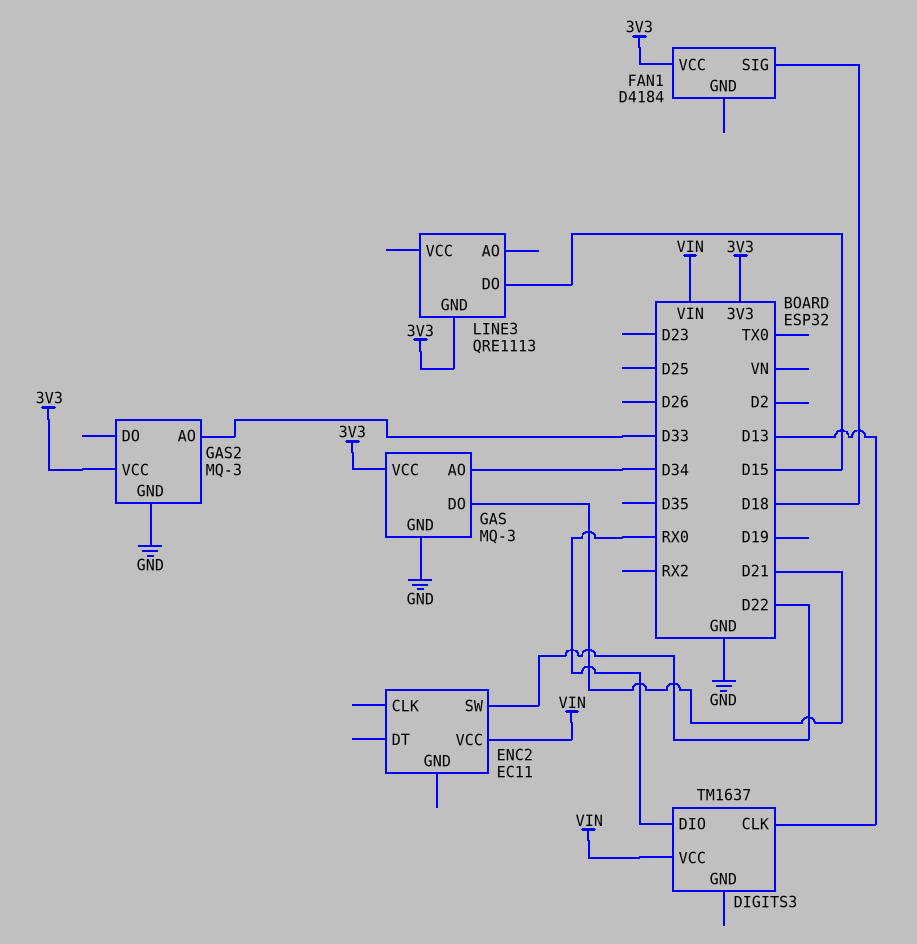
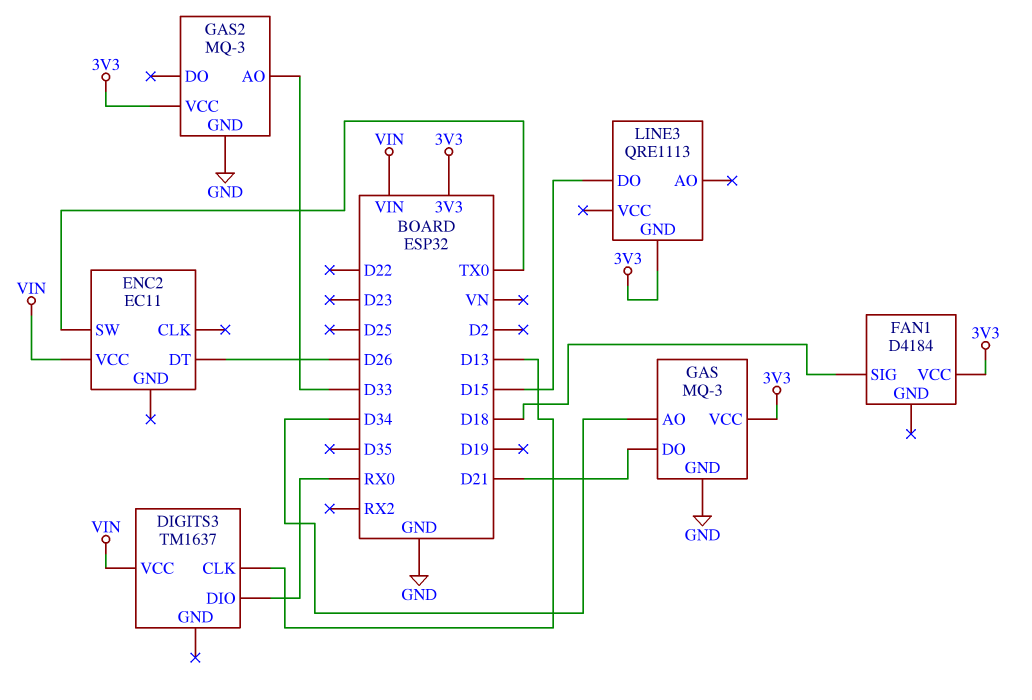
ENC2 pin DT: none -> D26
ENC2 pin SW: D22 -> TX0

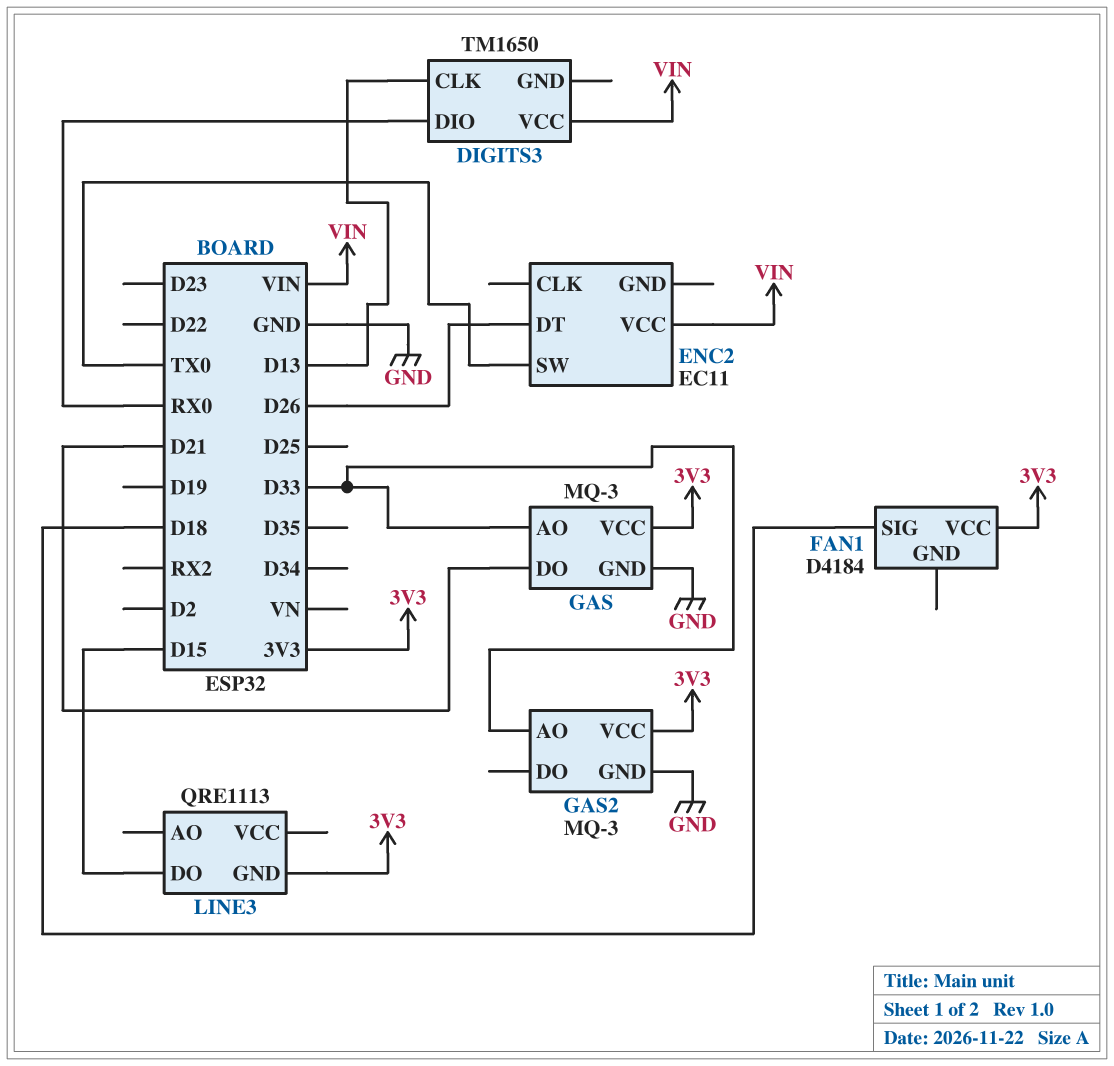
DIGITS3: TM1637 -> TM1650
GAS pin AO: D34 -> D33

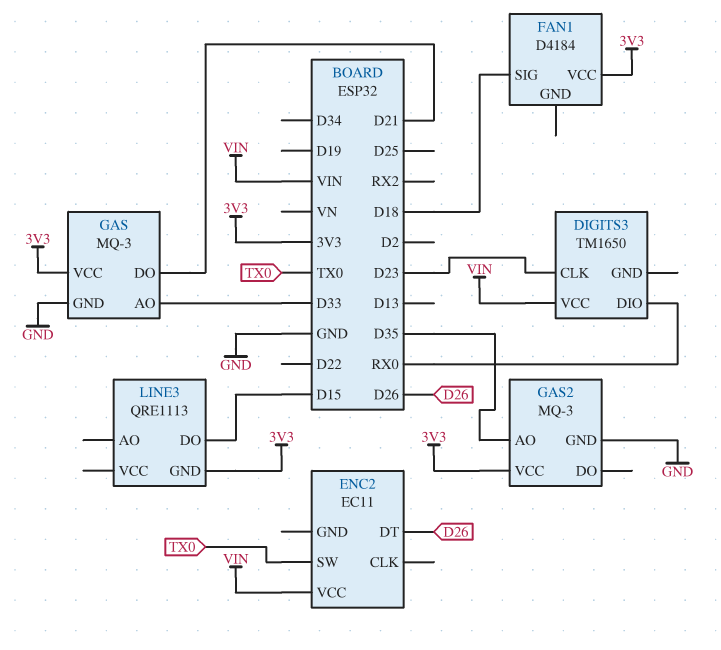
DIGITS3 pin CLK: D13 -> D23
GAS2 pin AO: D33 -> D35

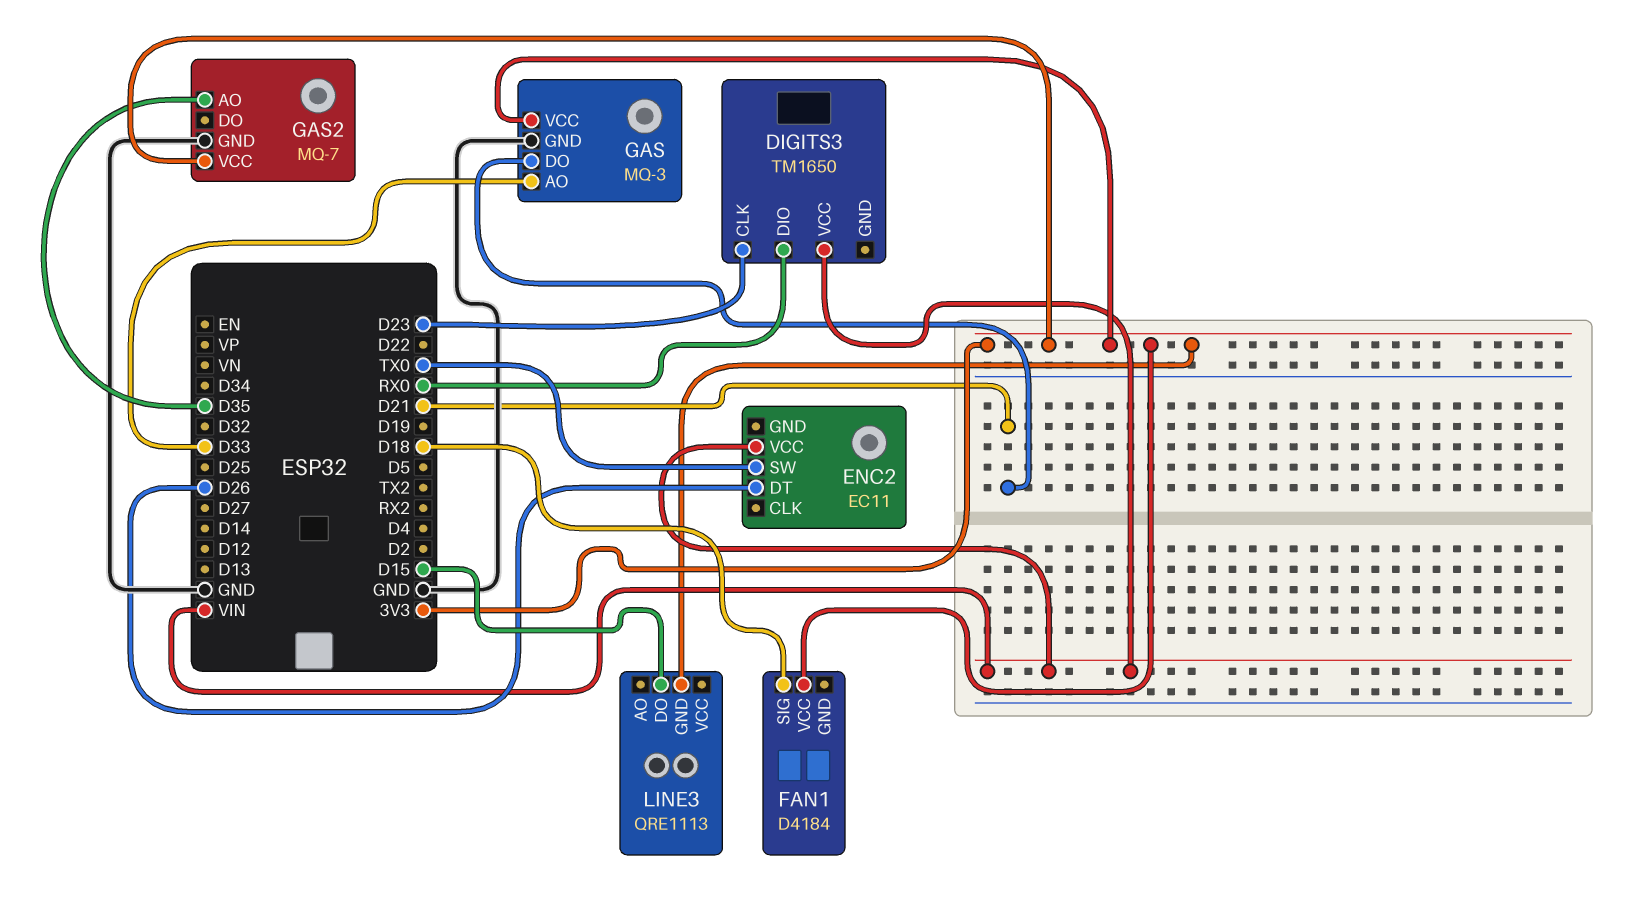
GAS2: MQ-3 -> MQ-7

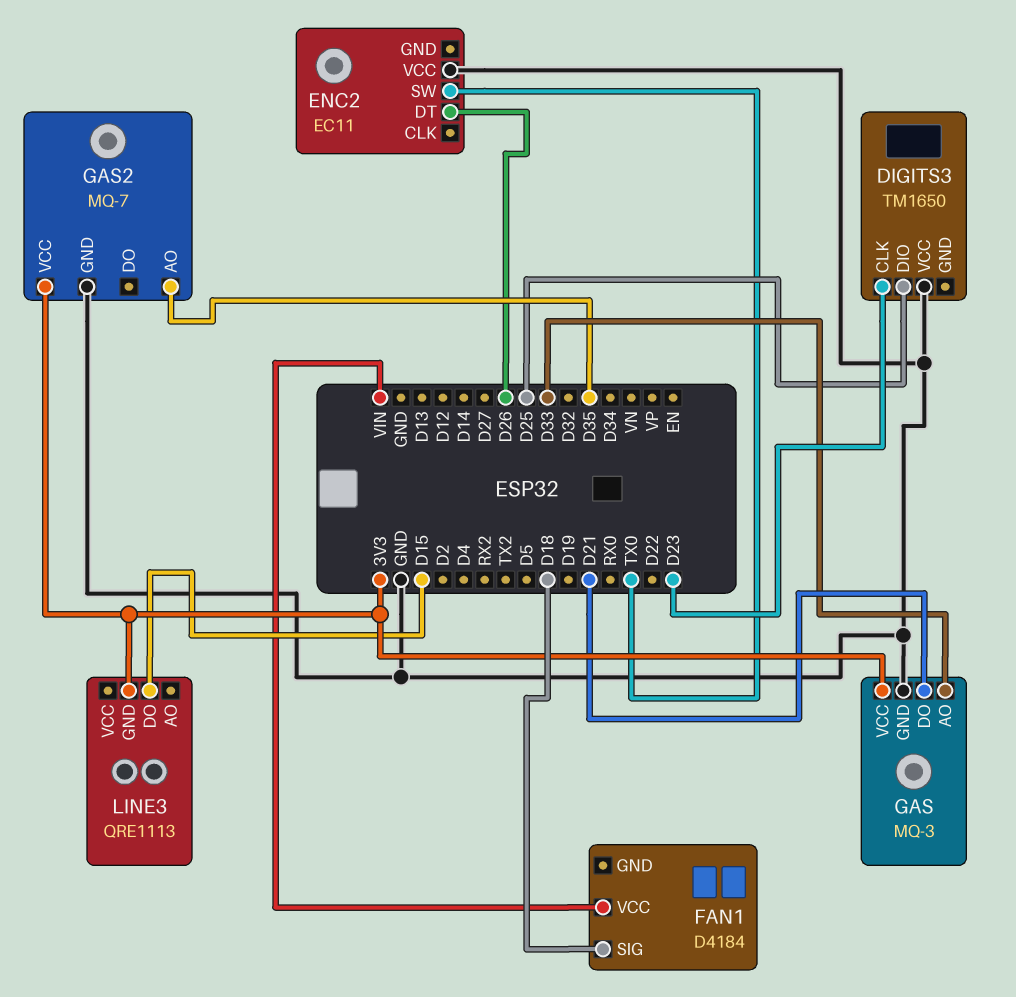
DIGITS3 pin DIO: RX0 -> D25
DIGITS3 pin VCC: VIN -> GND
ENC2 pin VCC: VIN -> GND
FAN1 pin VCC: 3V3 -> VIN

